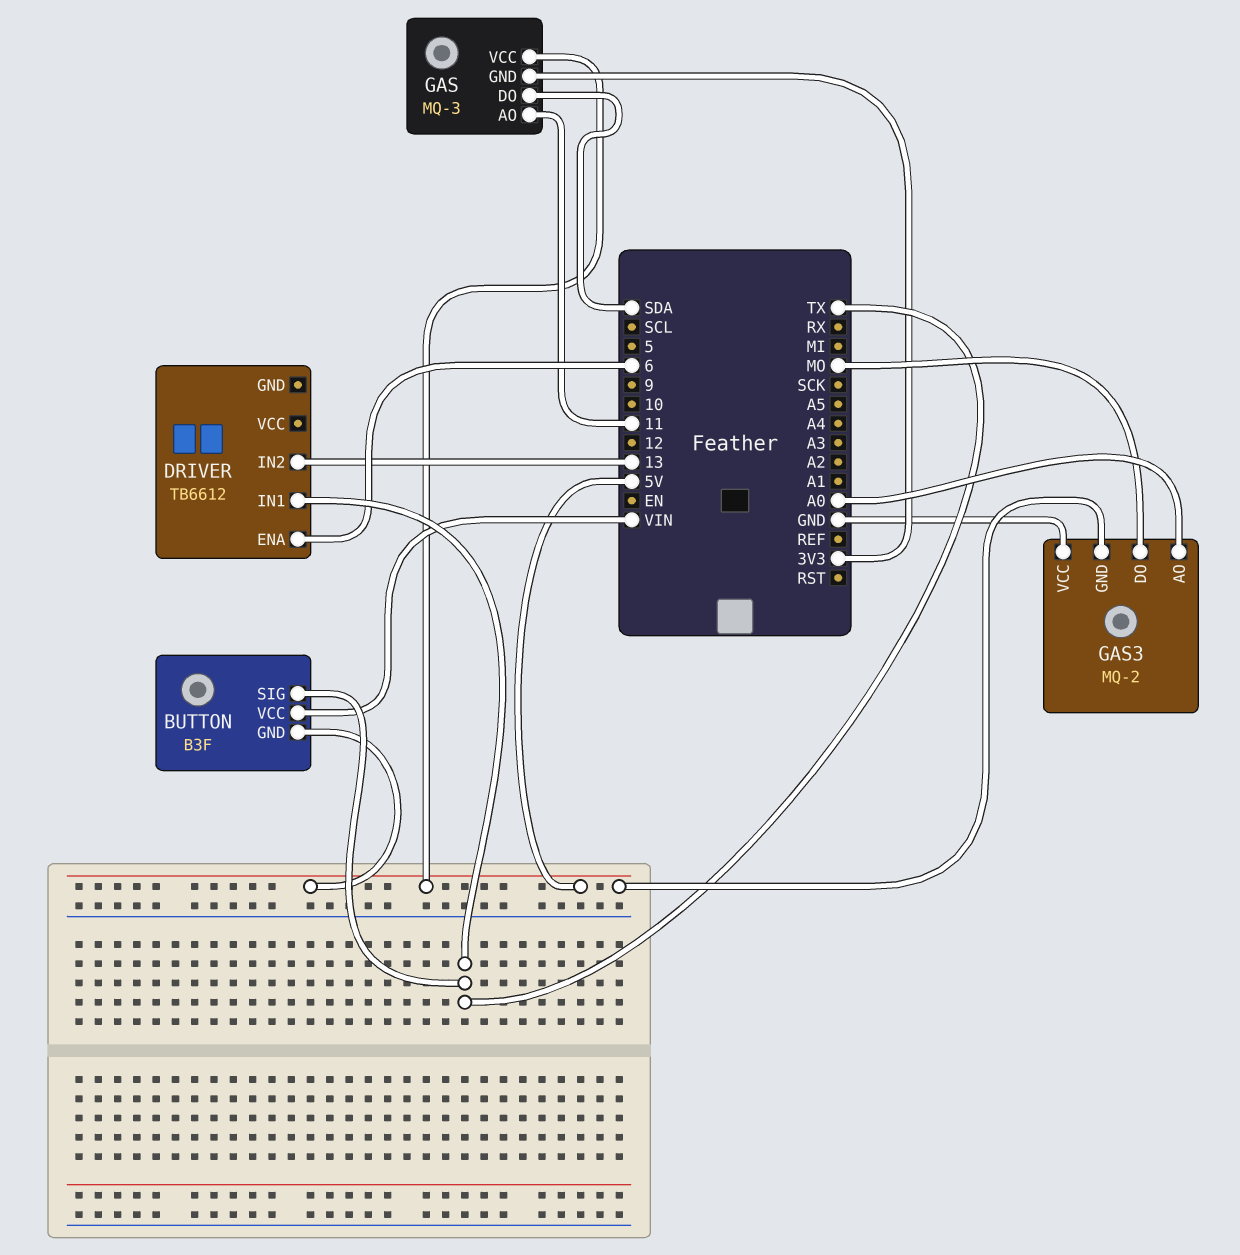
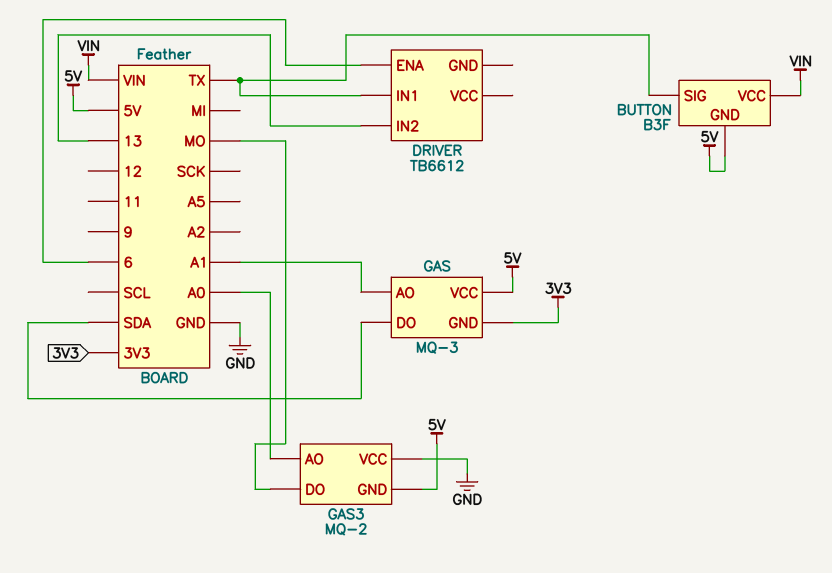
GAS pin AO: 11 -> A1

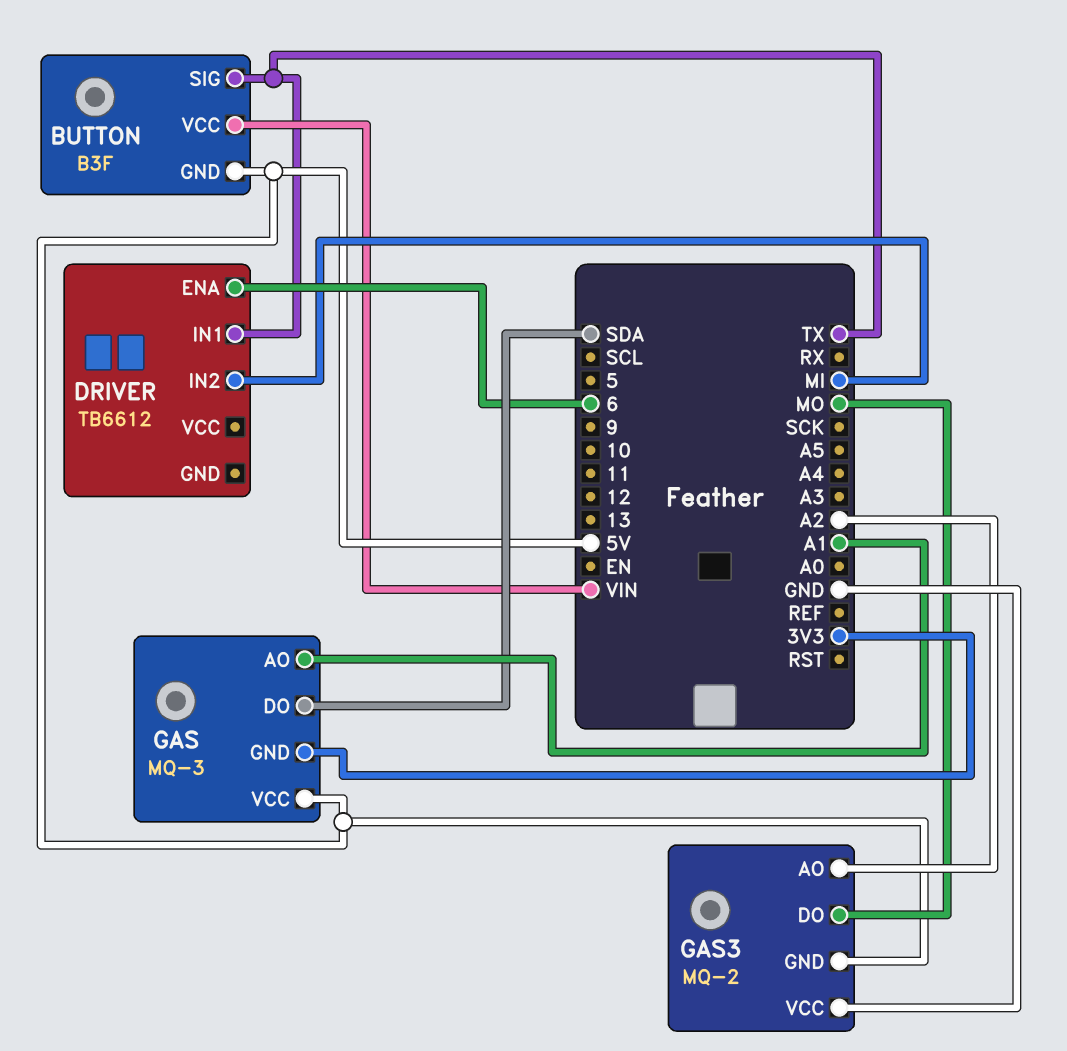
DRIVER pin IN2: 13 -> MI
GAS3 pin AO: A0 -> A2

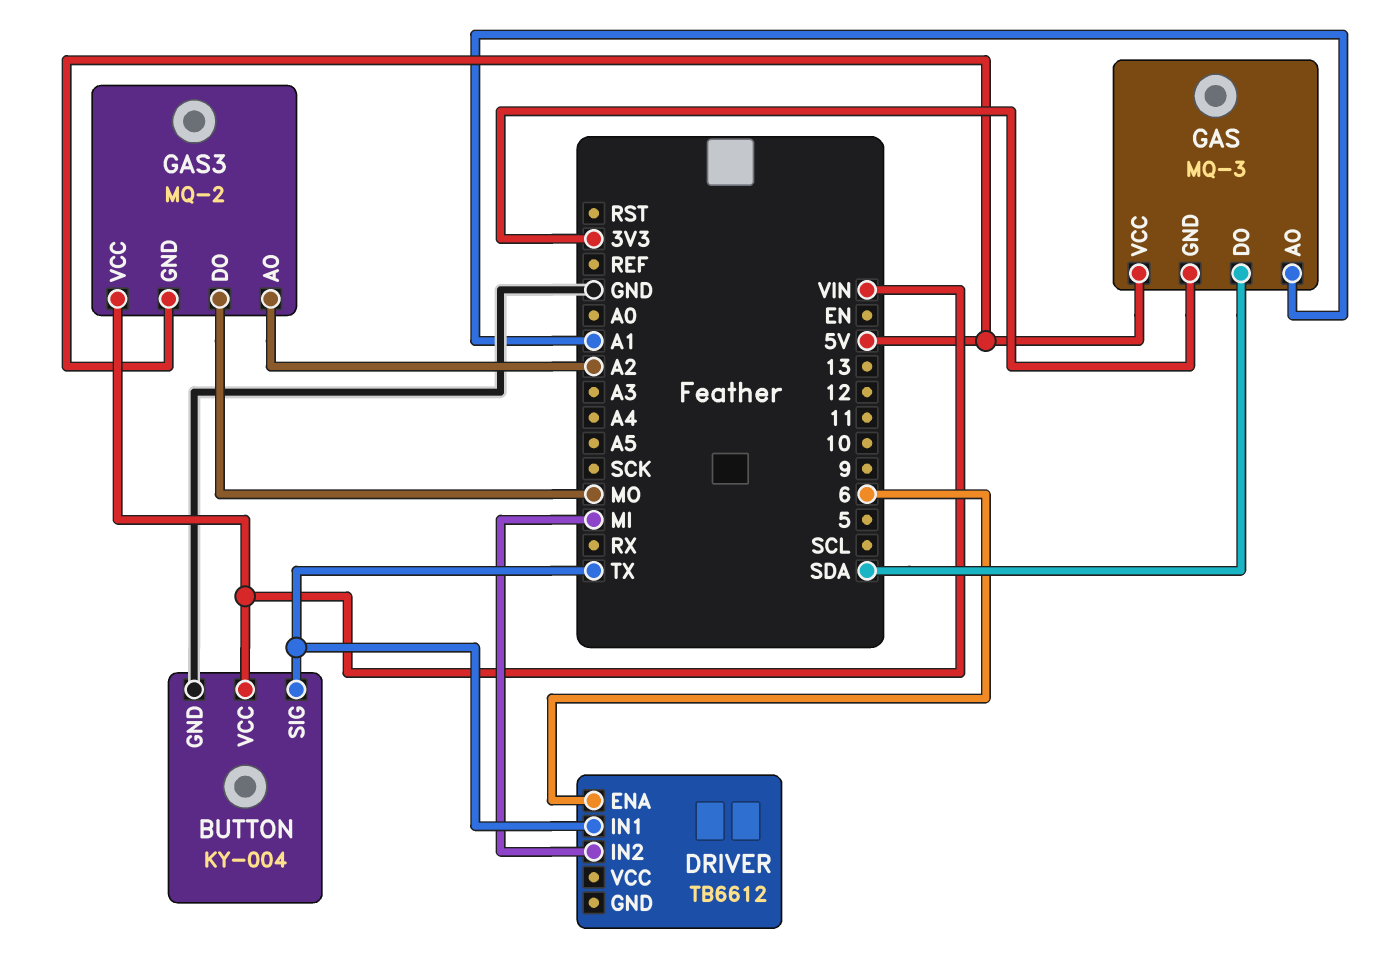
BUTTON: B3F -> KY-004
BUTTON pin GND: 5V -> GND
GAS3 pin VCC: GND -> VIN

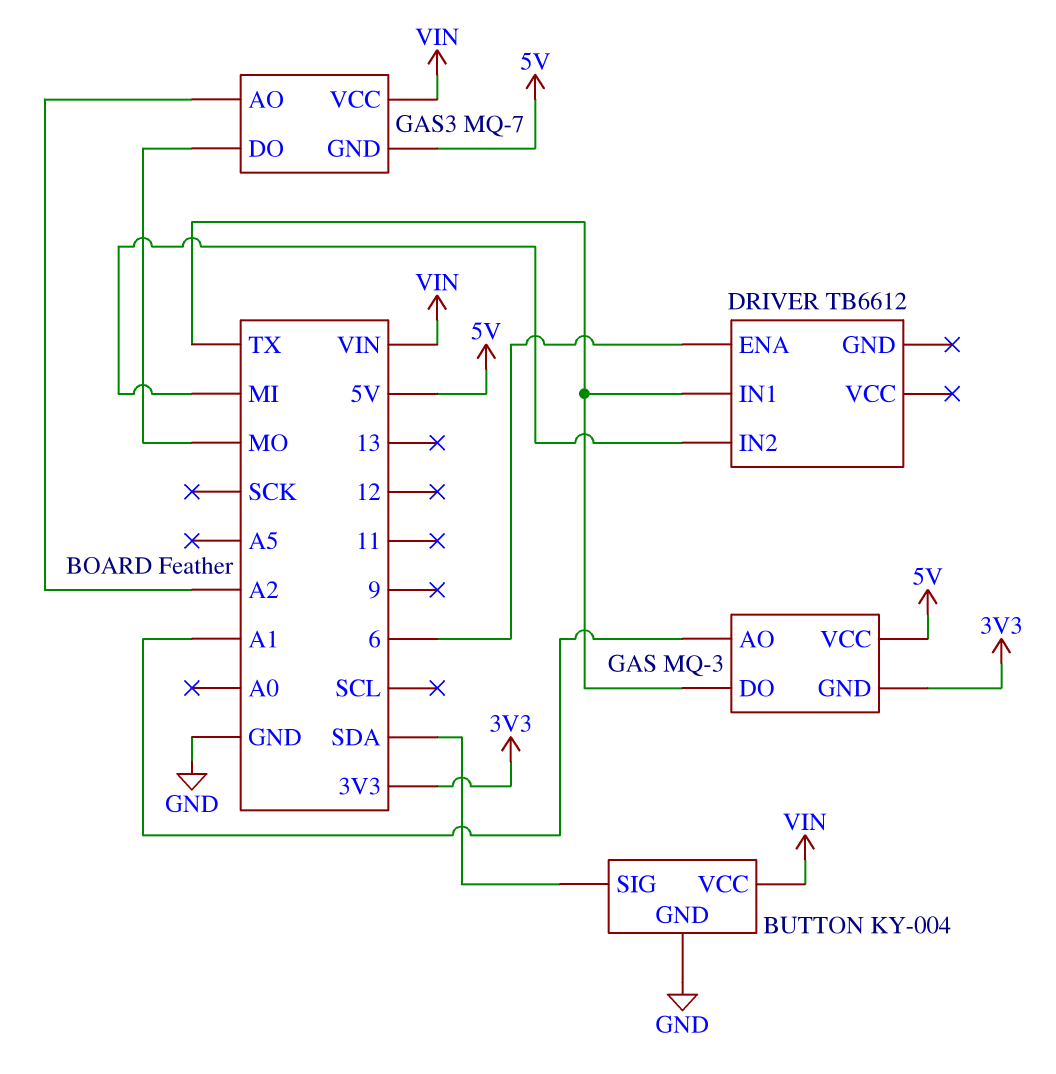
BUTTON pin SIG: TX -> SDA
GAS pin DO: SDA -> TX
GAS3: MQ-2 -> MQ-7

